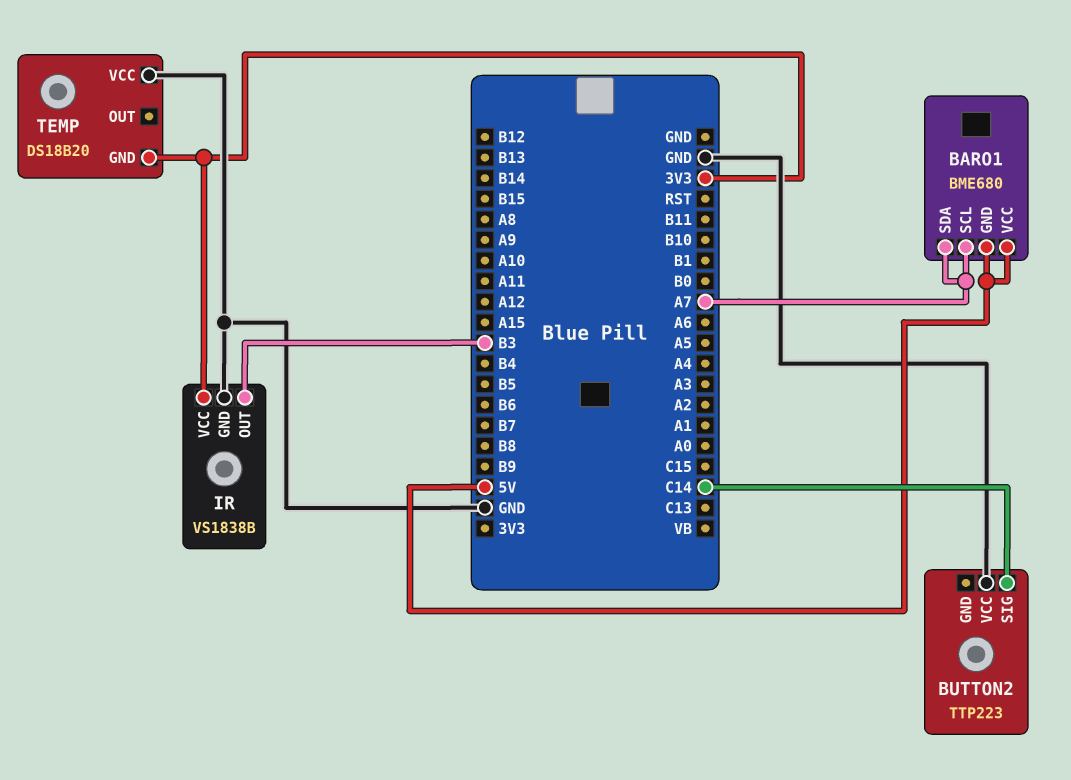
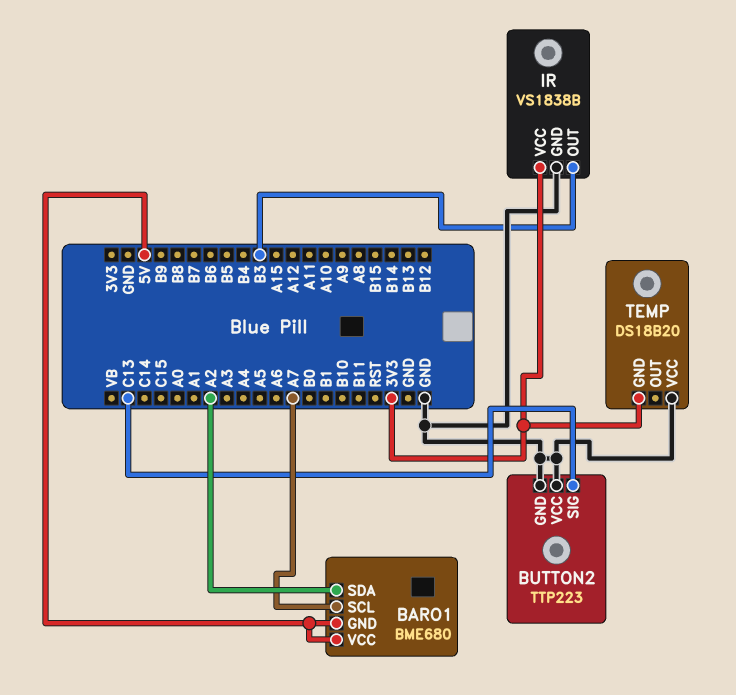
BARO1 pin SDA: A7 -> A2
BUTTON2 pin GND: none -> GND
BUTTON2 pin SIG: C14 -> C13

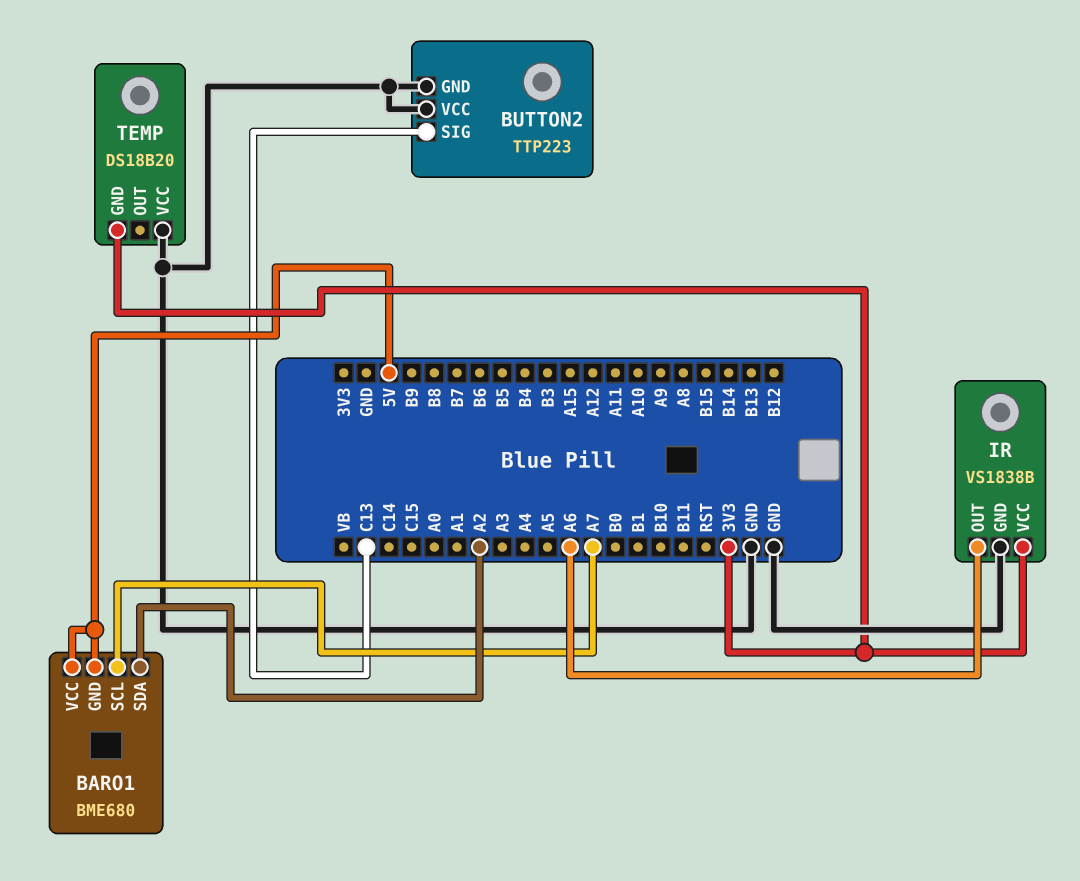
IR pin OUT: B3 -> A6

